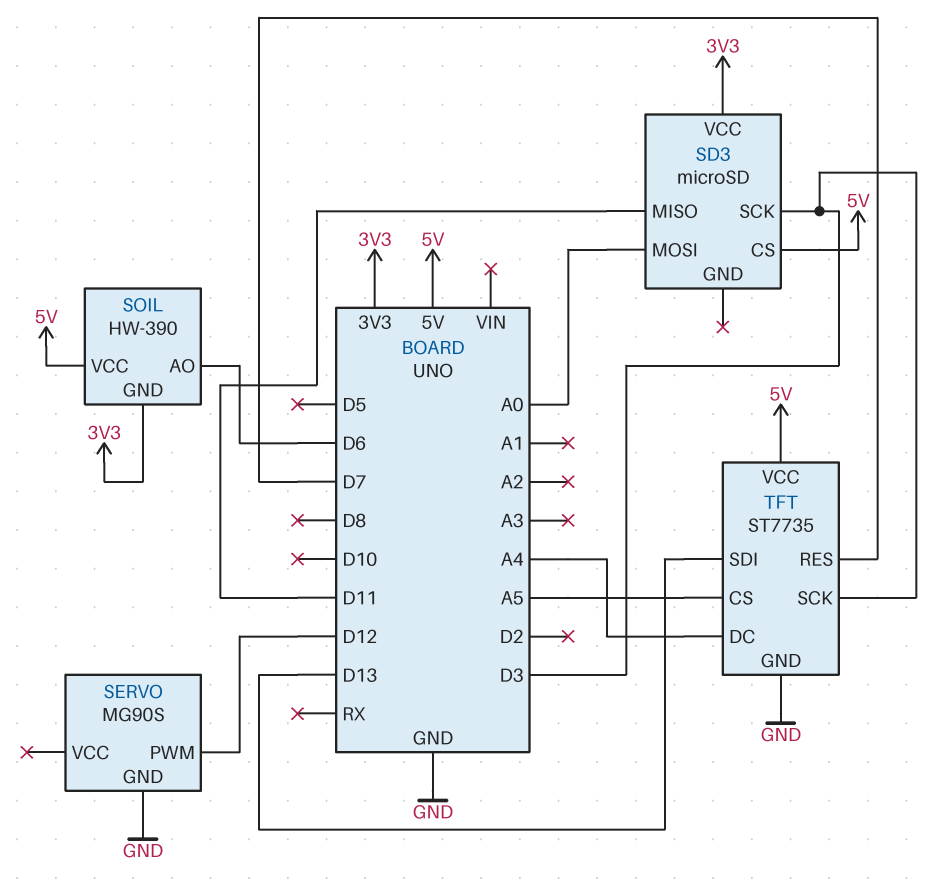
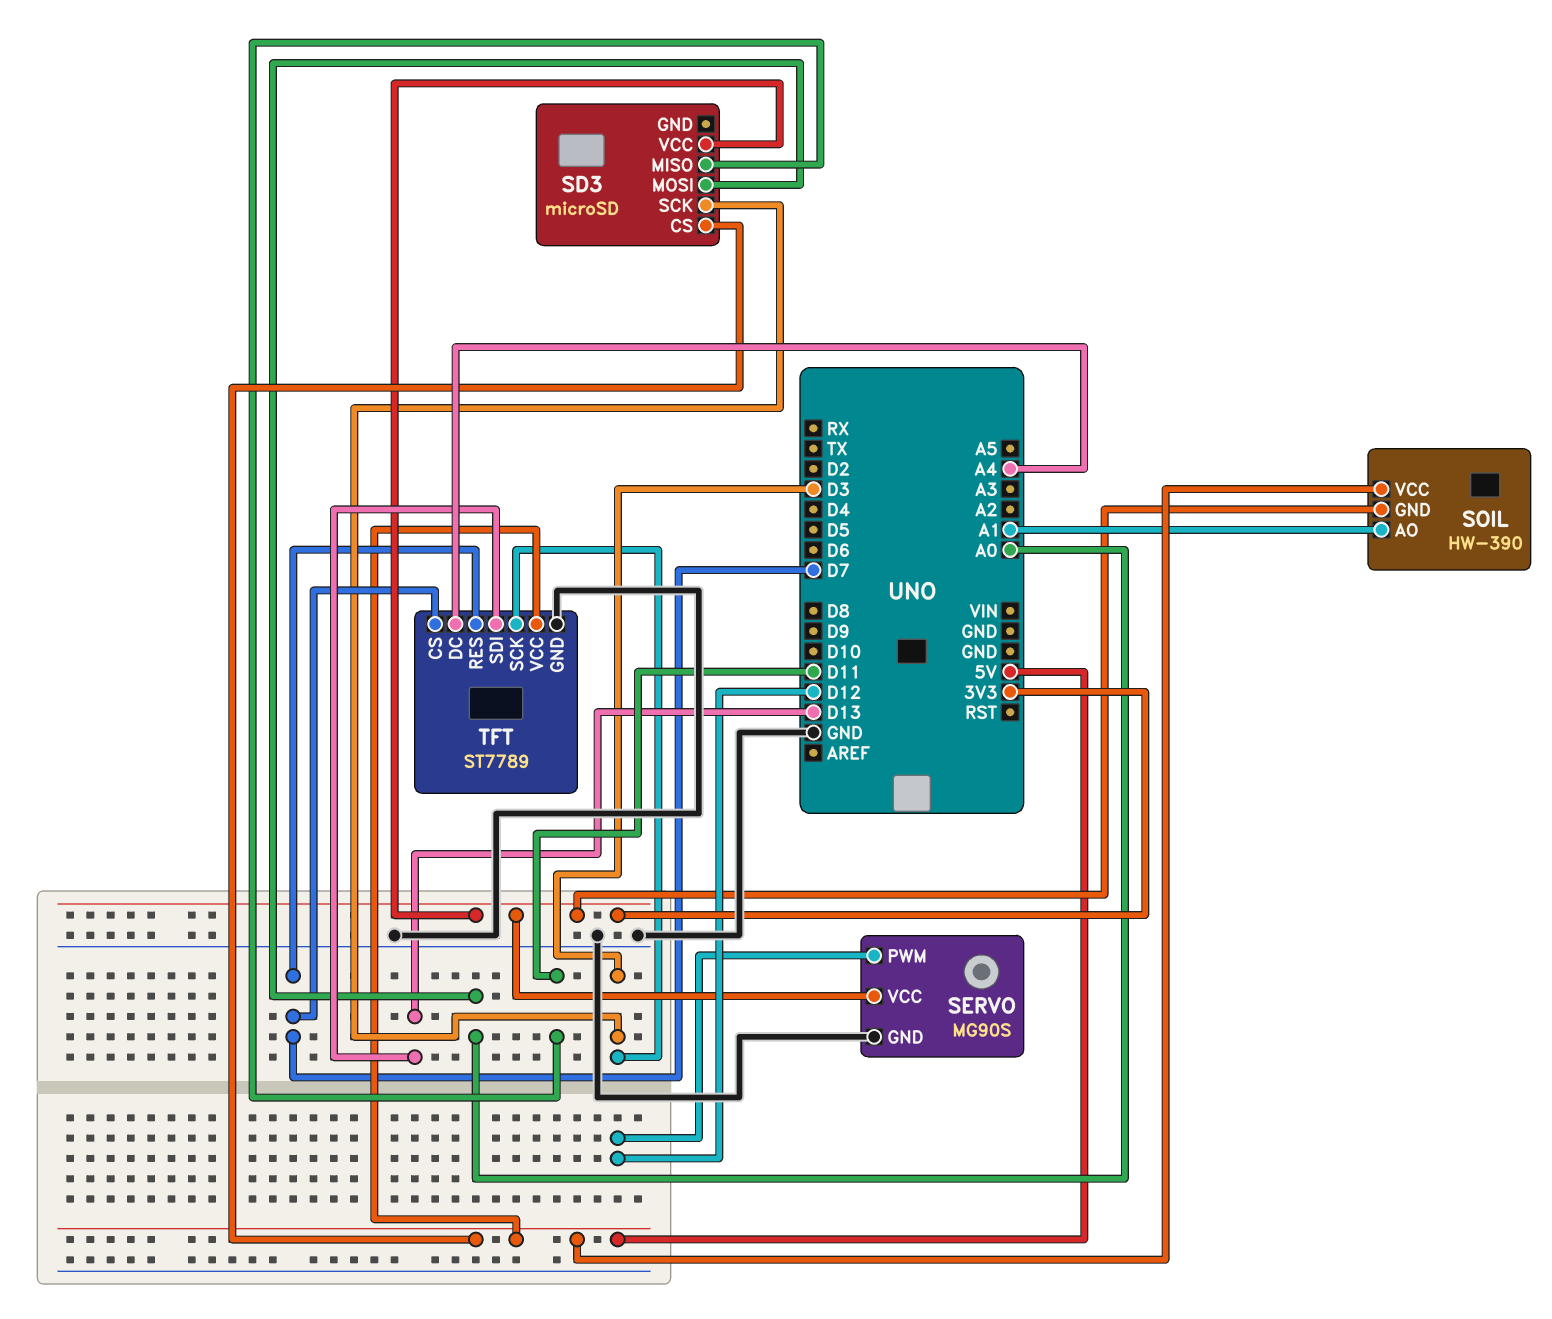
SERVO pin VCC: none -> 3V3
SOIL pin AO: D6 -> A1
TFT: ST7735 -> ST7789
TFT pin CS: A5 -> D7

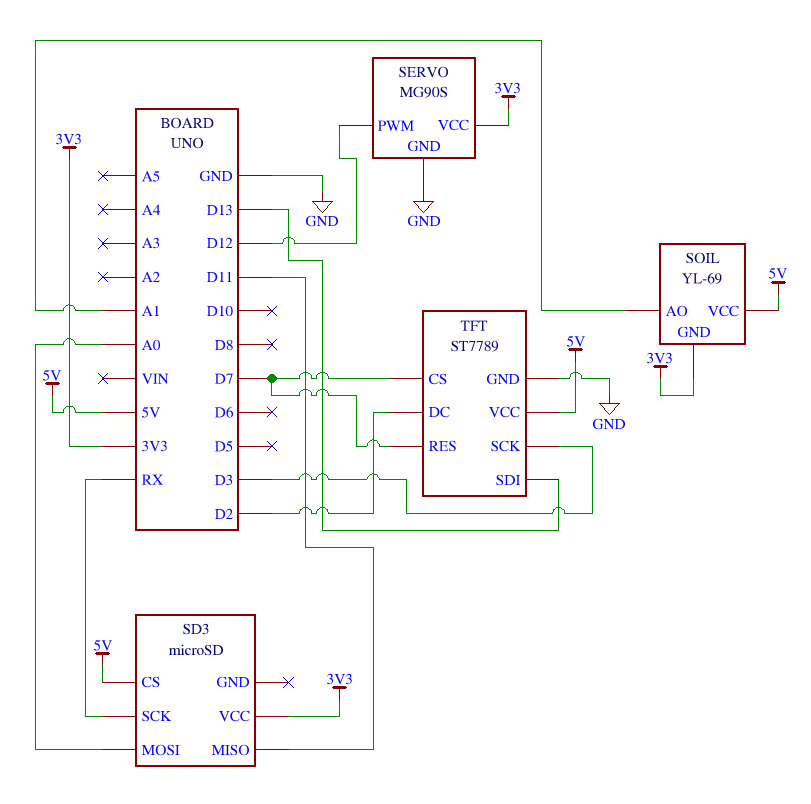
SD3 pin SCK: D3 -> RX
SOIL: HW-390 -> YL-69
TFT pin DC: A4 -> D2

